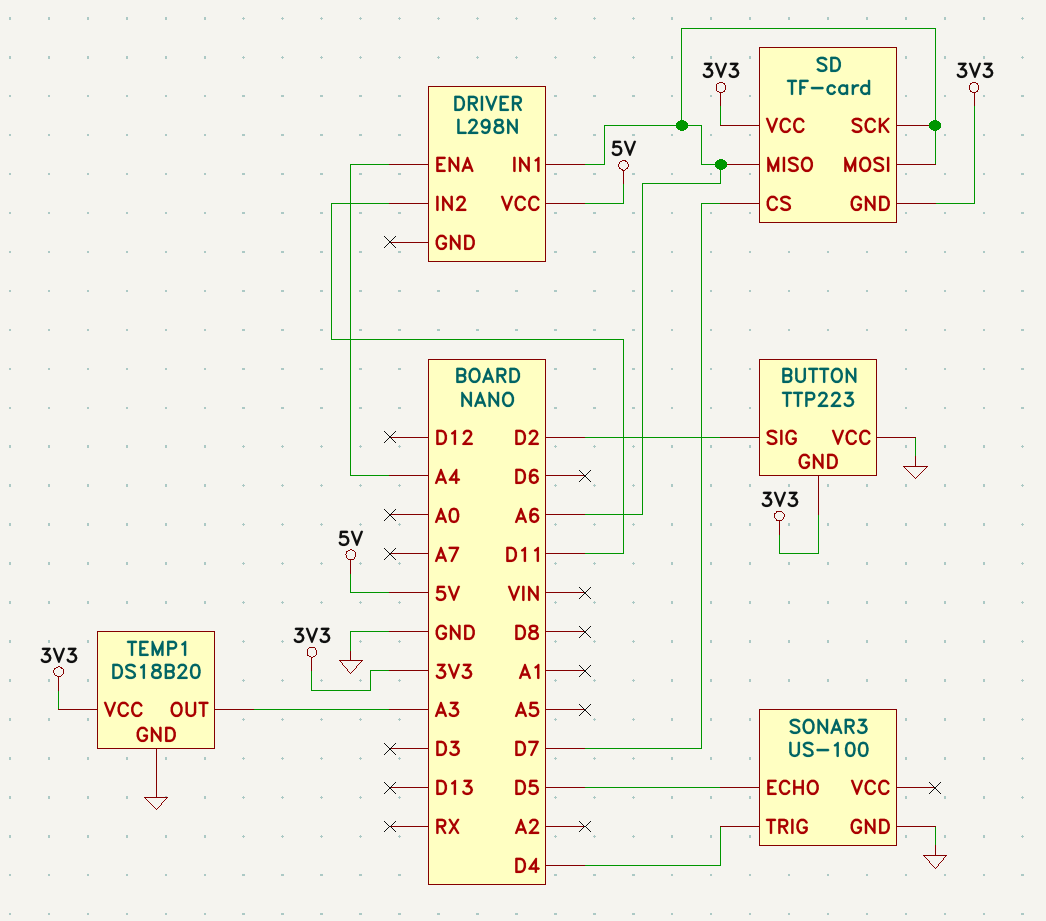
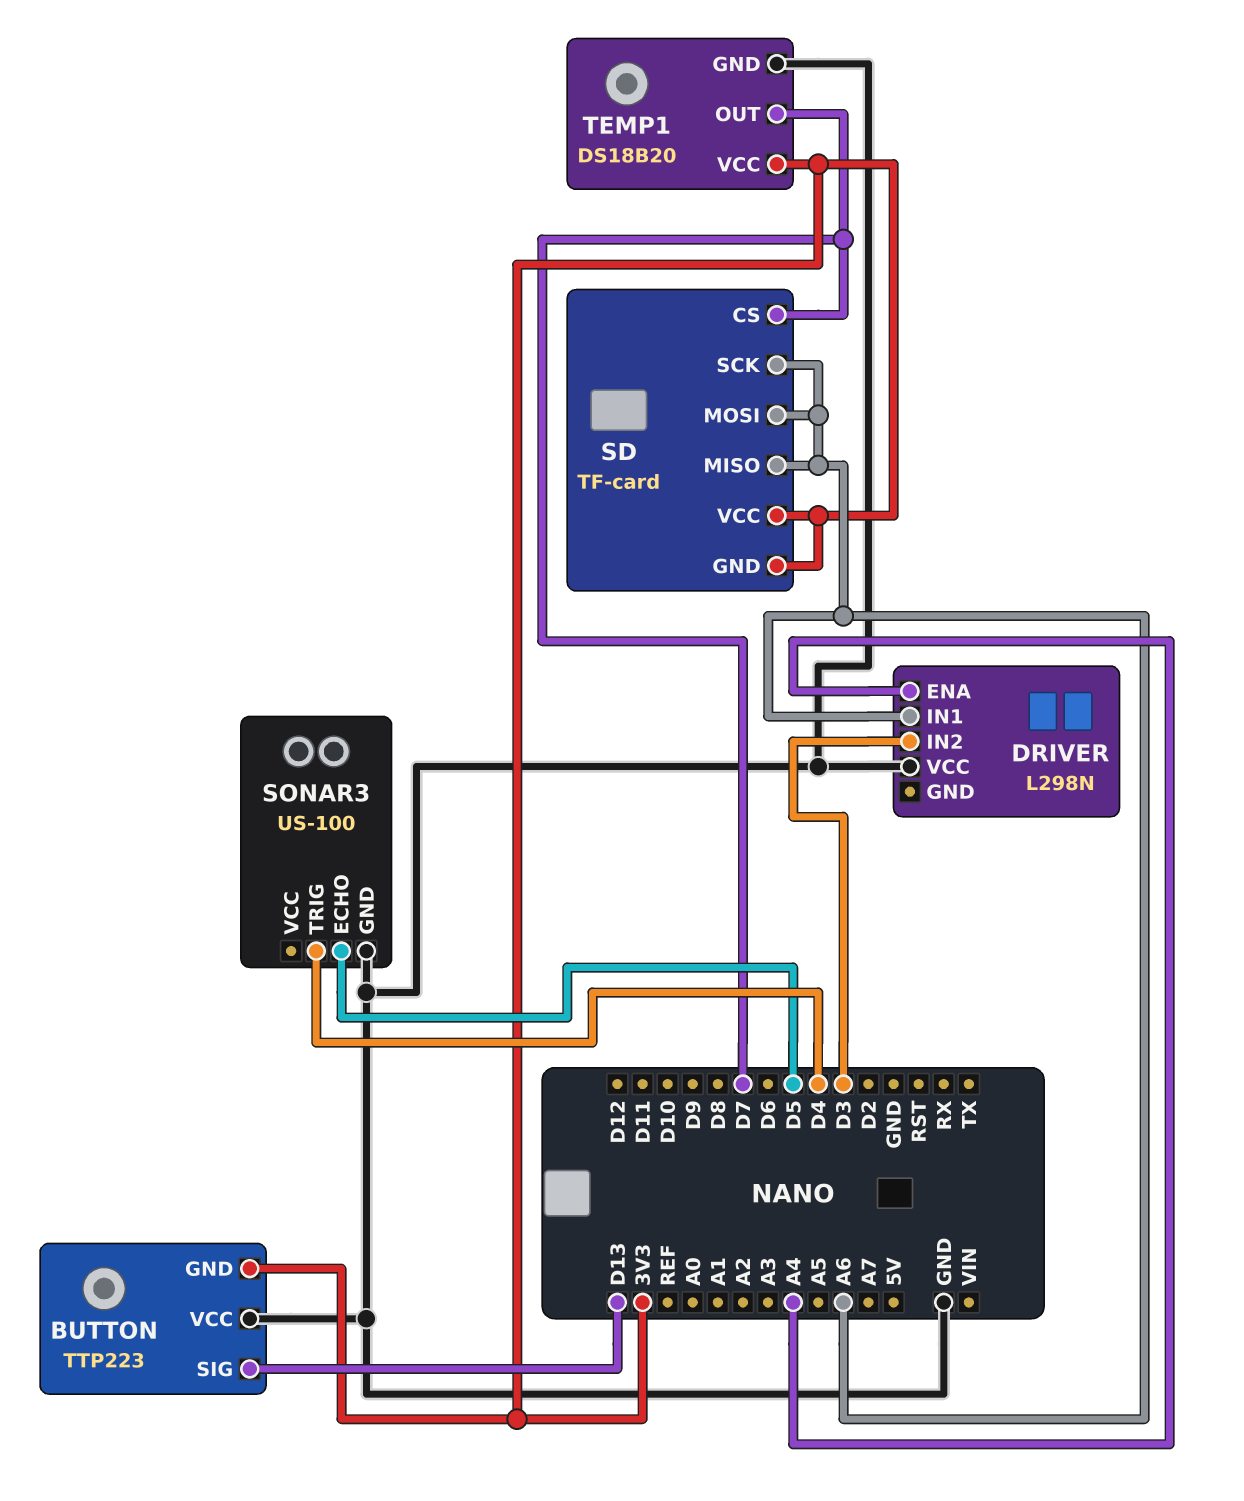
BUTTON pin SIG: D2 -> D13
DRIVER pin IN2: D11 -> D3
DRIVER pin VCC: 5V -> GND
TEMP1 pin OUT: A3 -> D7

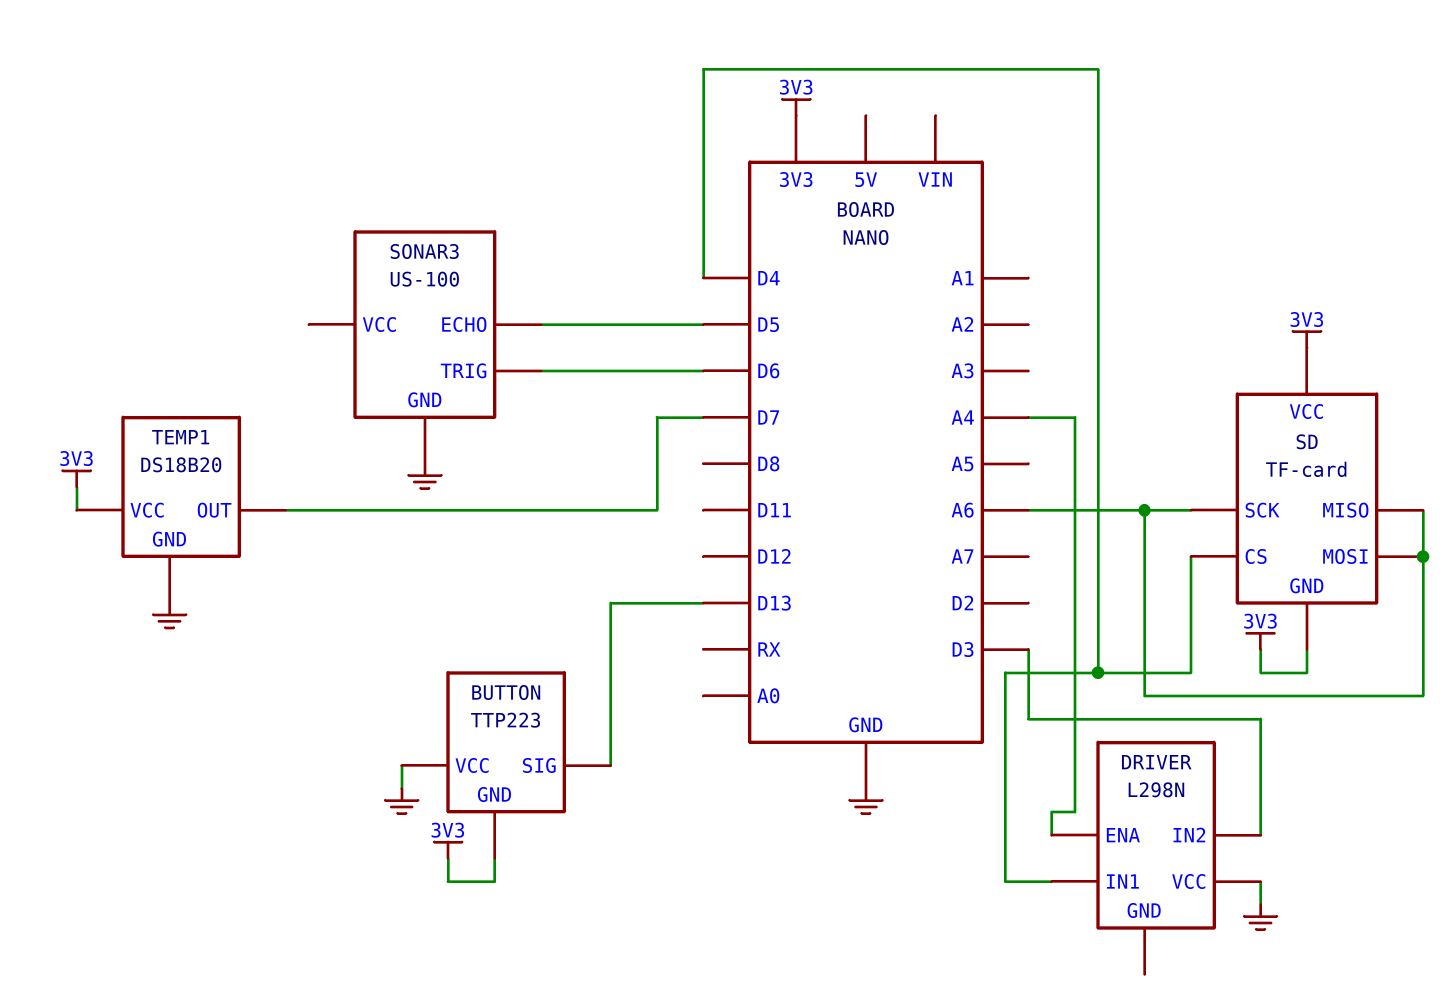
DRIVER pin IN1: A6 -> D4
SD pin CS: D7 -> D4
SONAR3 pin TRIG: D4 -> D6

